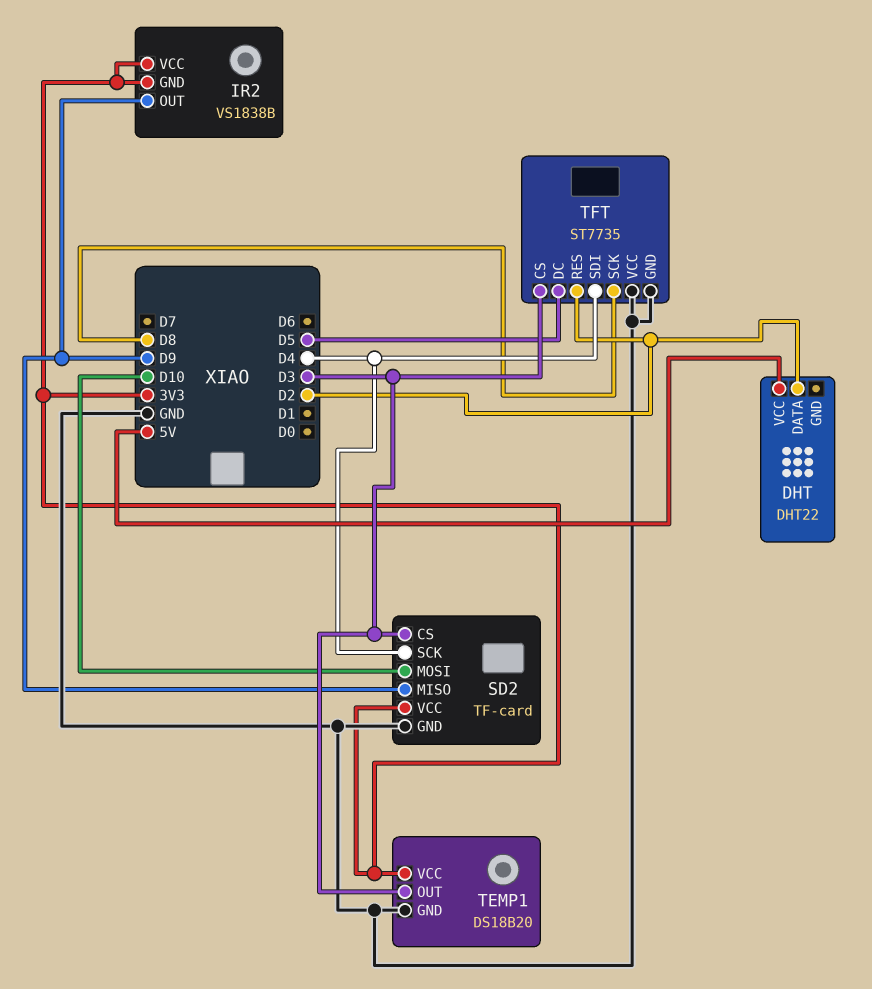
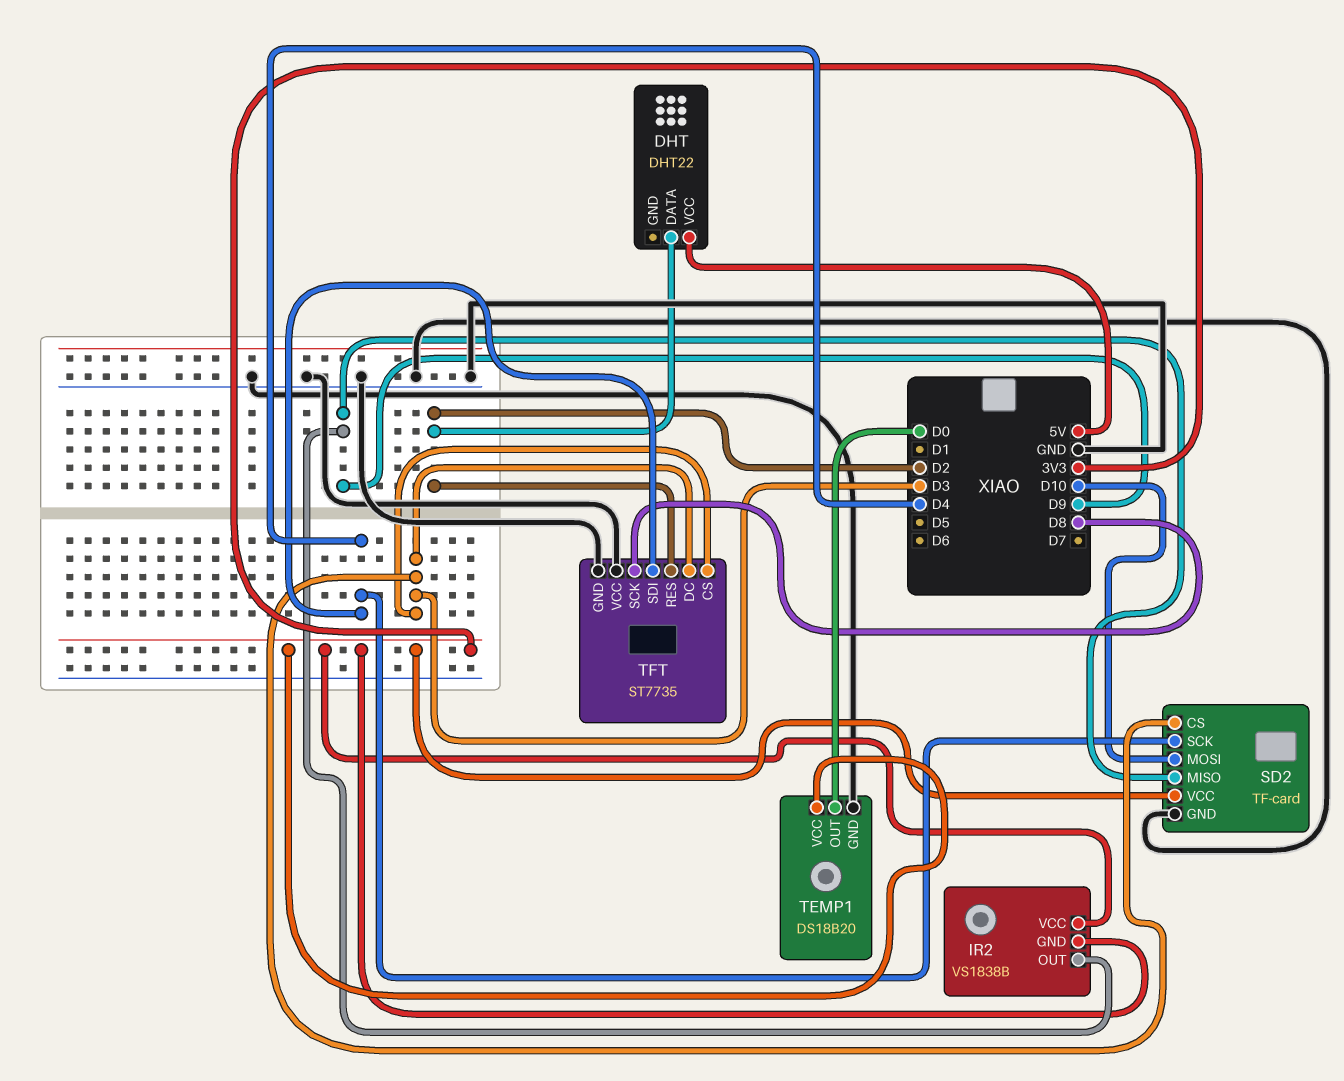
TEMP1 pin OUT: D3 -> D0
TFT pin DC: D5 -> D3

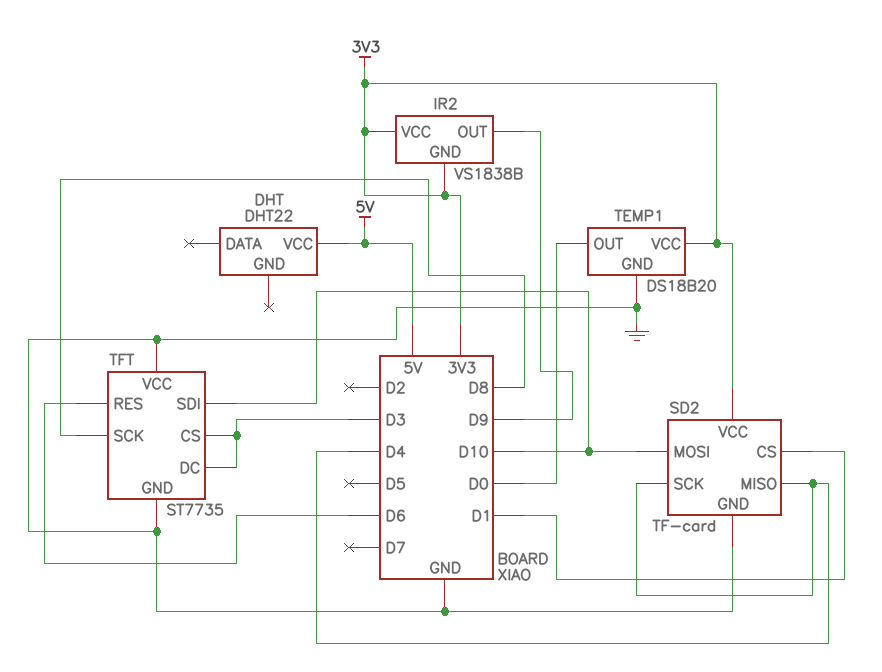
DHT pin DATA: D2 -> none
SD2 pin CS: D3 -> D1
SD2 pin MISO: D9 -> D4
TFT pin RES: D2 -> D6
TFT pin SDI: D4 -> D10

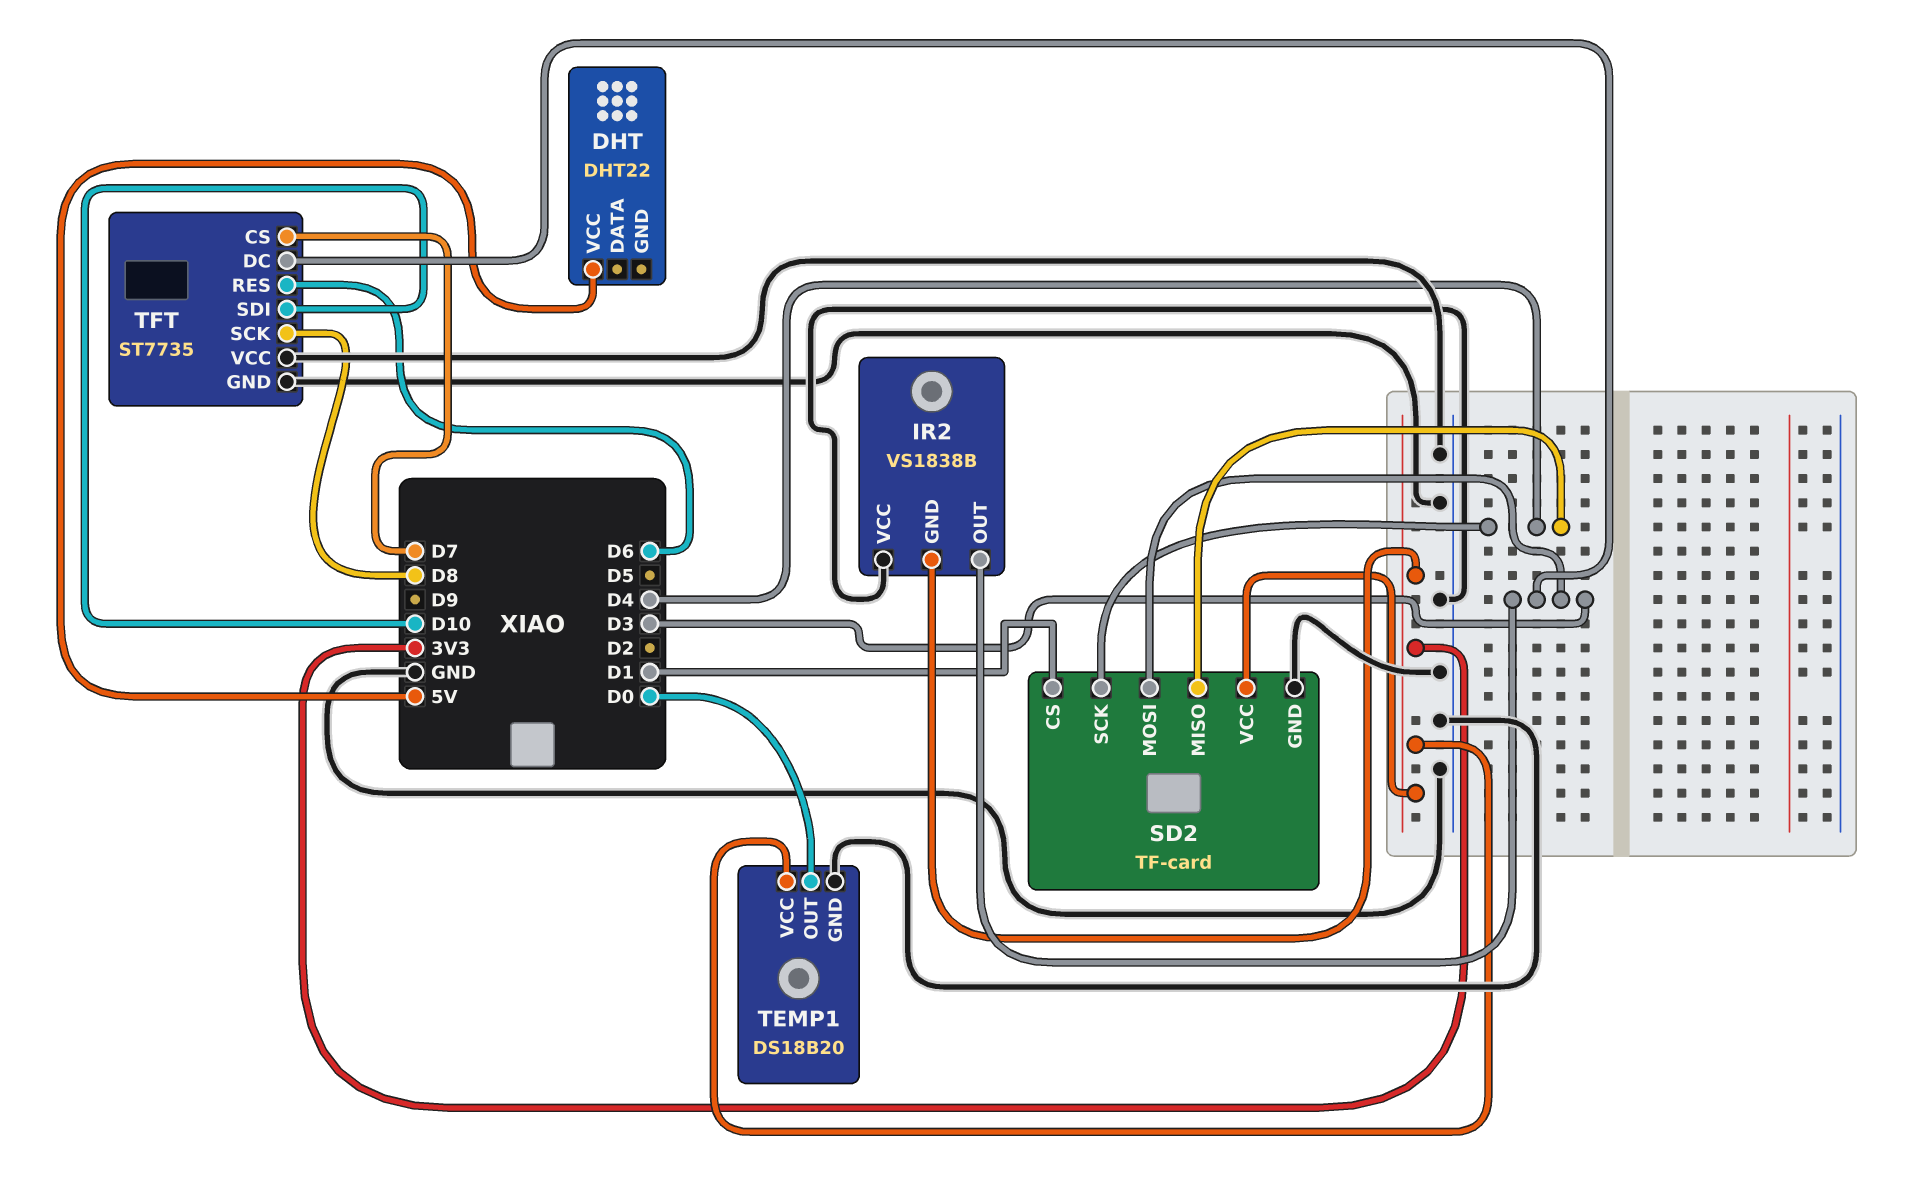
IR2 pin OUT: D9 -> D3
IR2 pin VCC: 3V3 -> GND
SD2 pin MOSI: D10 -> D3
TFT pin CS: D3 -> D7

